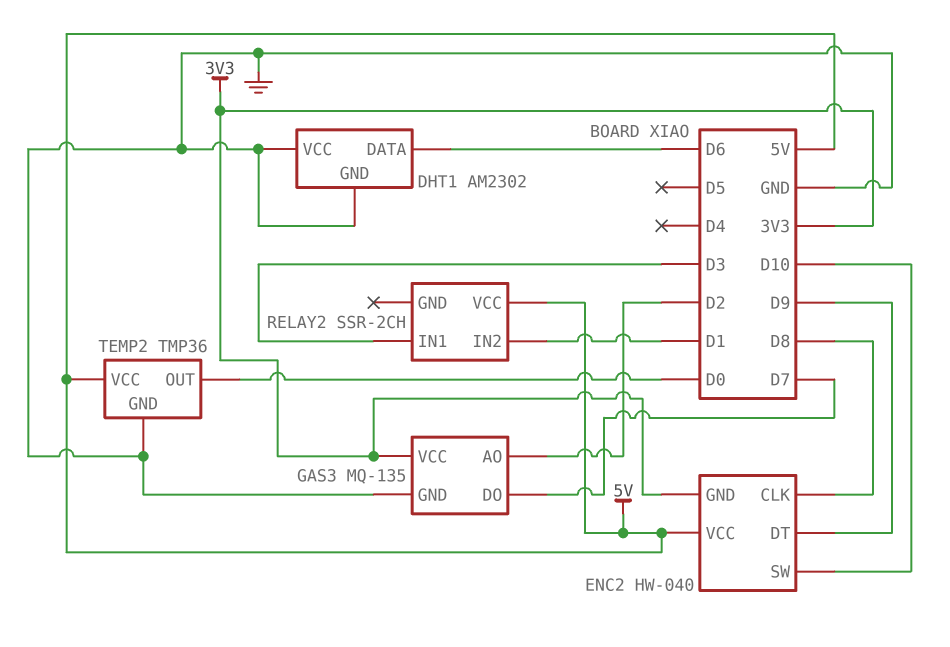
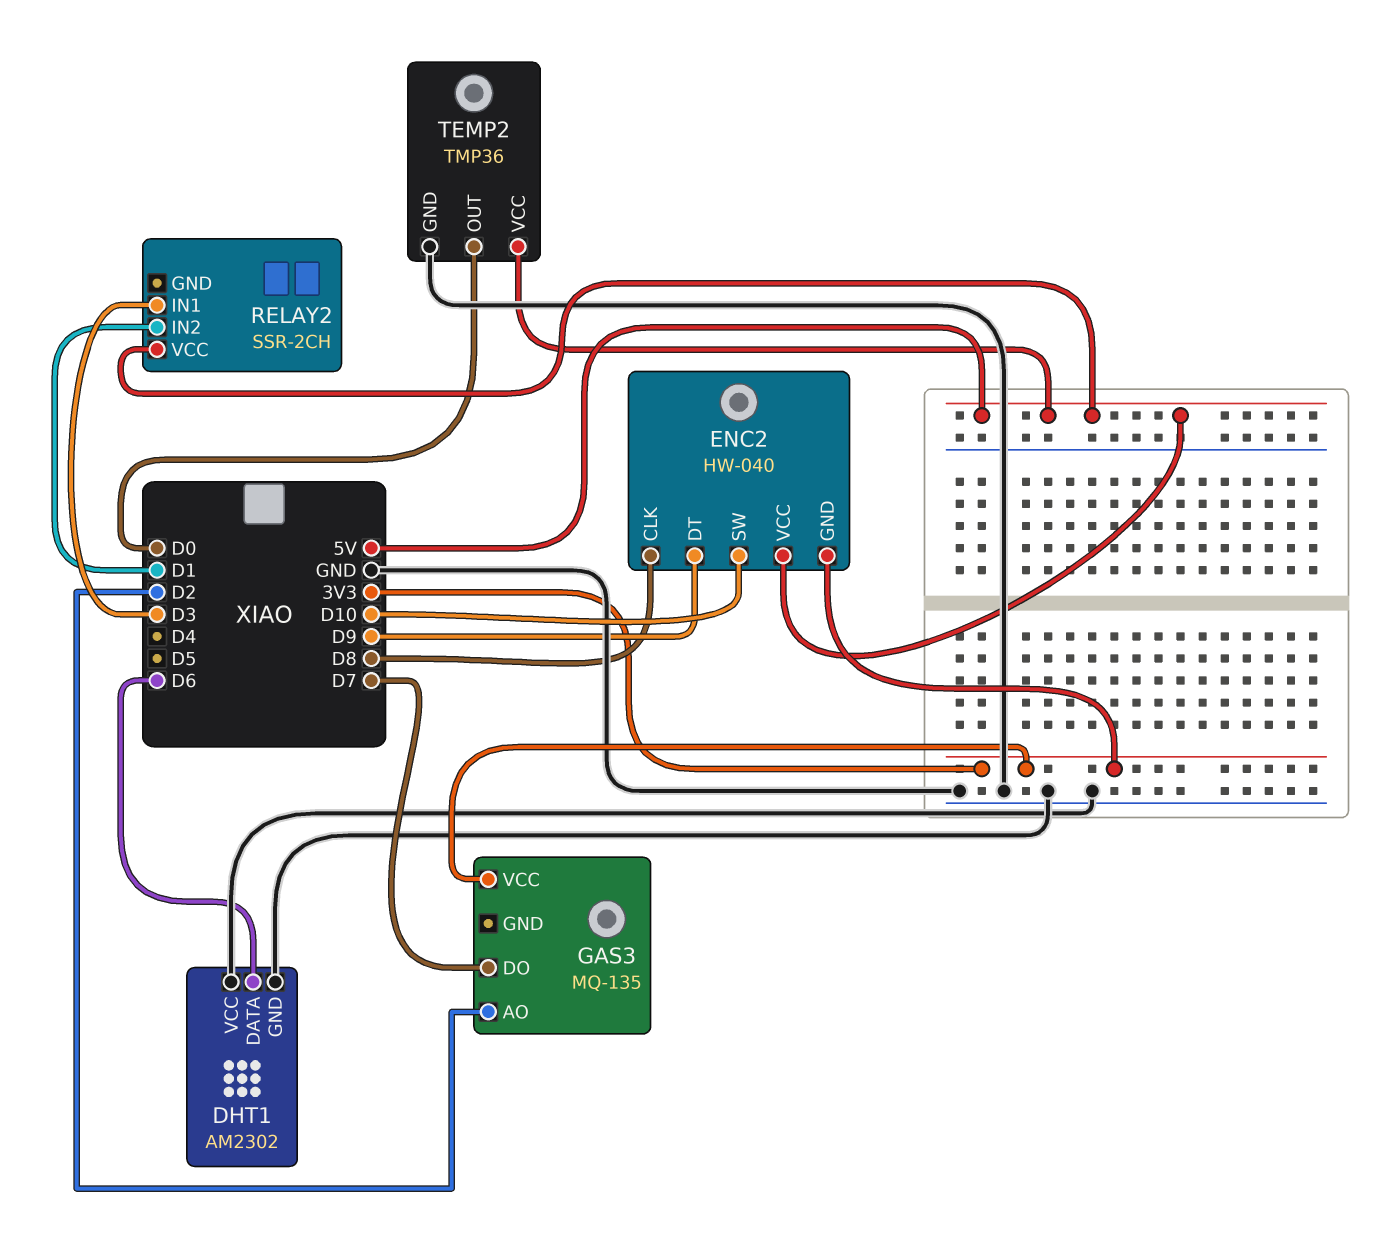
GAS3 pin GND: GND -> none

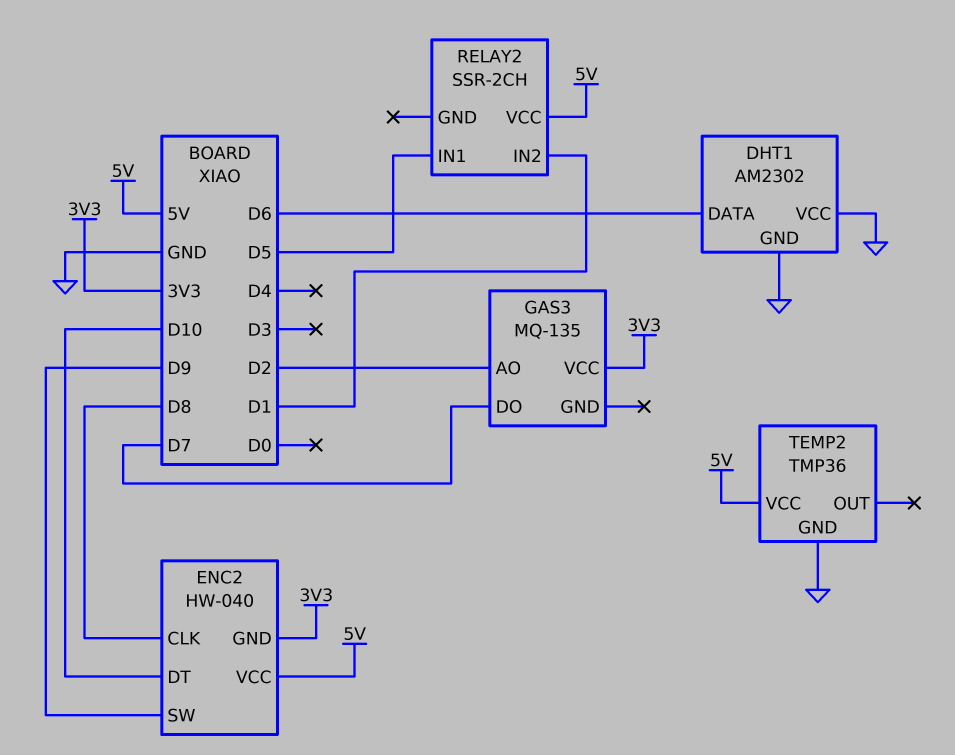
ENC2 pin DT: D9 -> D10
ENC2 pin SW: D10 -> D9
RELAY2 pin IN1: D3 -> D5
TEMP2 pin OUT: D0 -> none

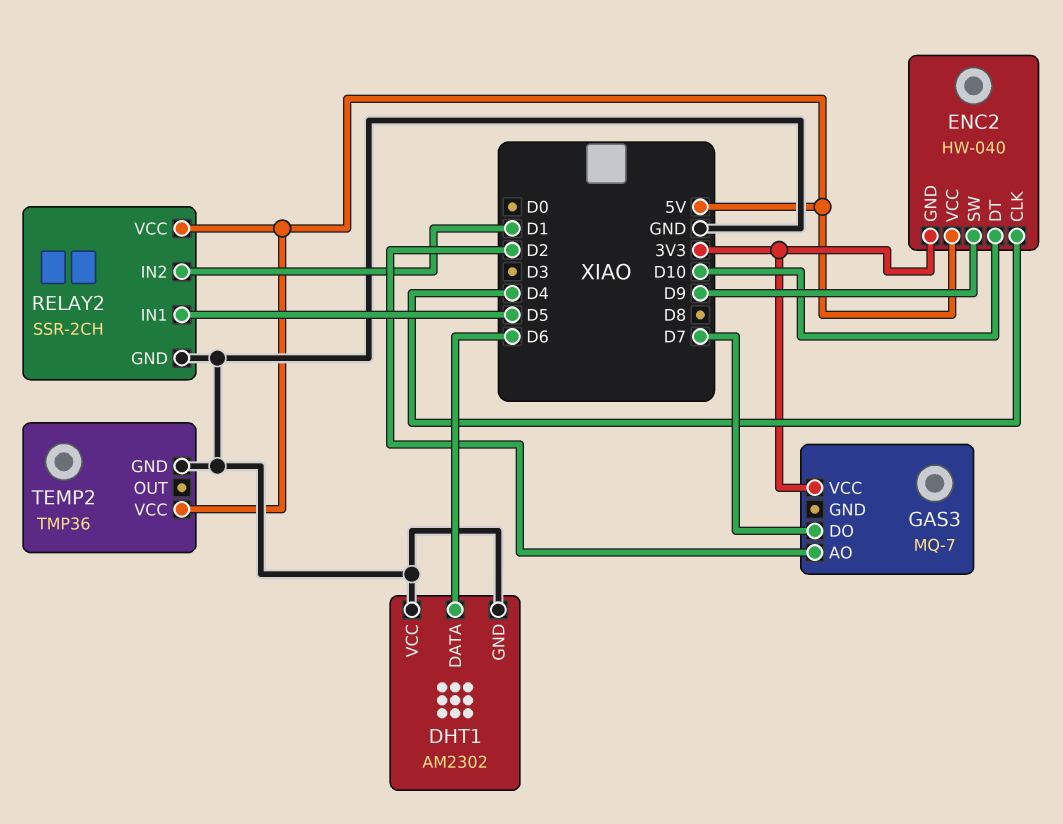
ENC2 pin CLK: D8 -> D4
GAS3: MQ-135 -> MQ-7
RELAY2 pin GND: none -> GND

